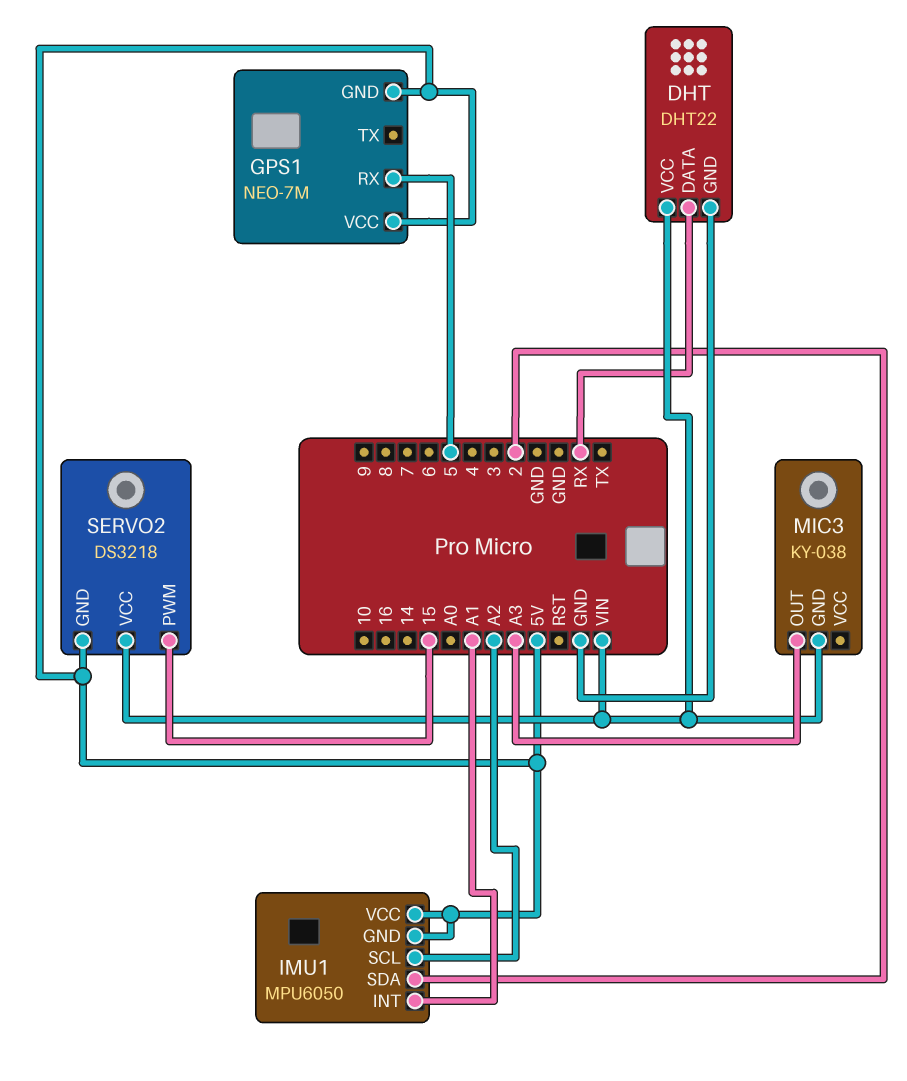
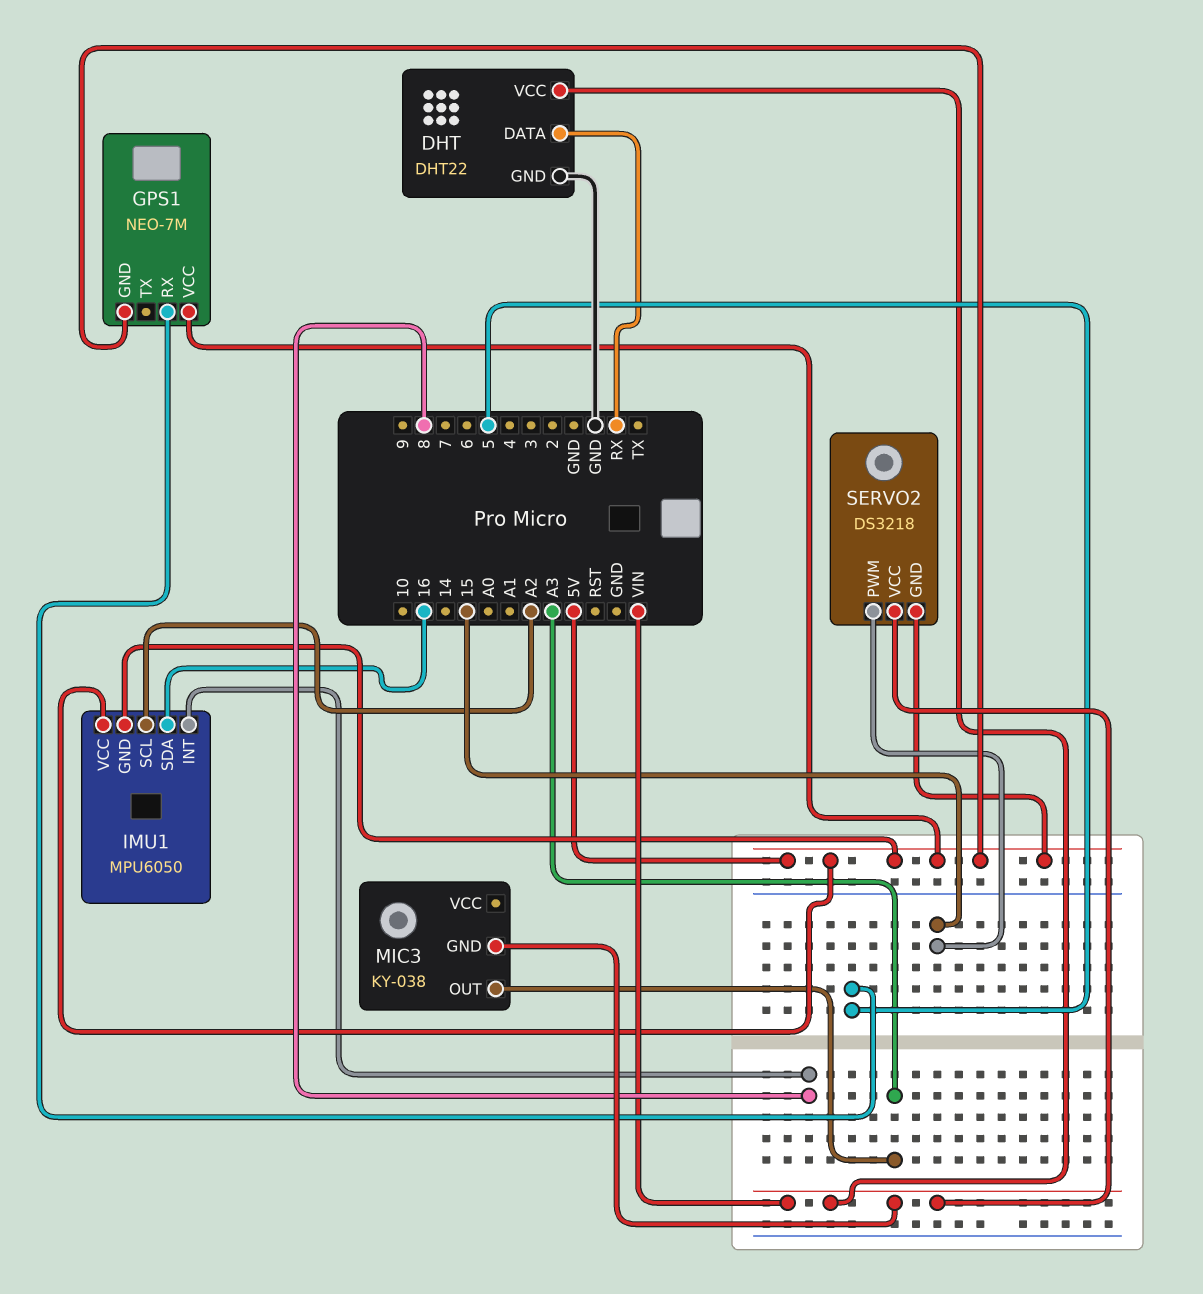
IMU1 pin INT: A1 -> 8
IMU1 pin SDA: 2 -> 16

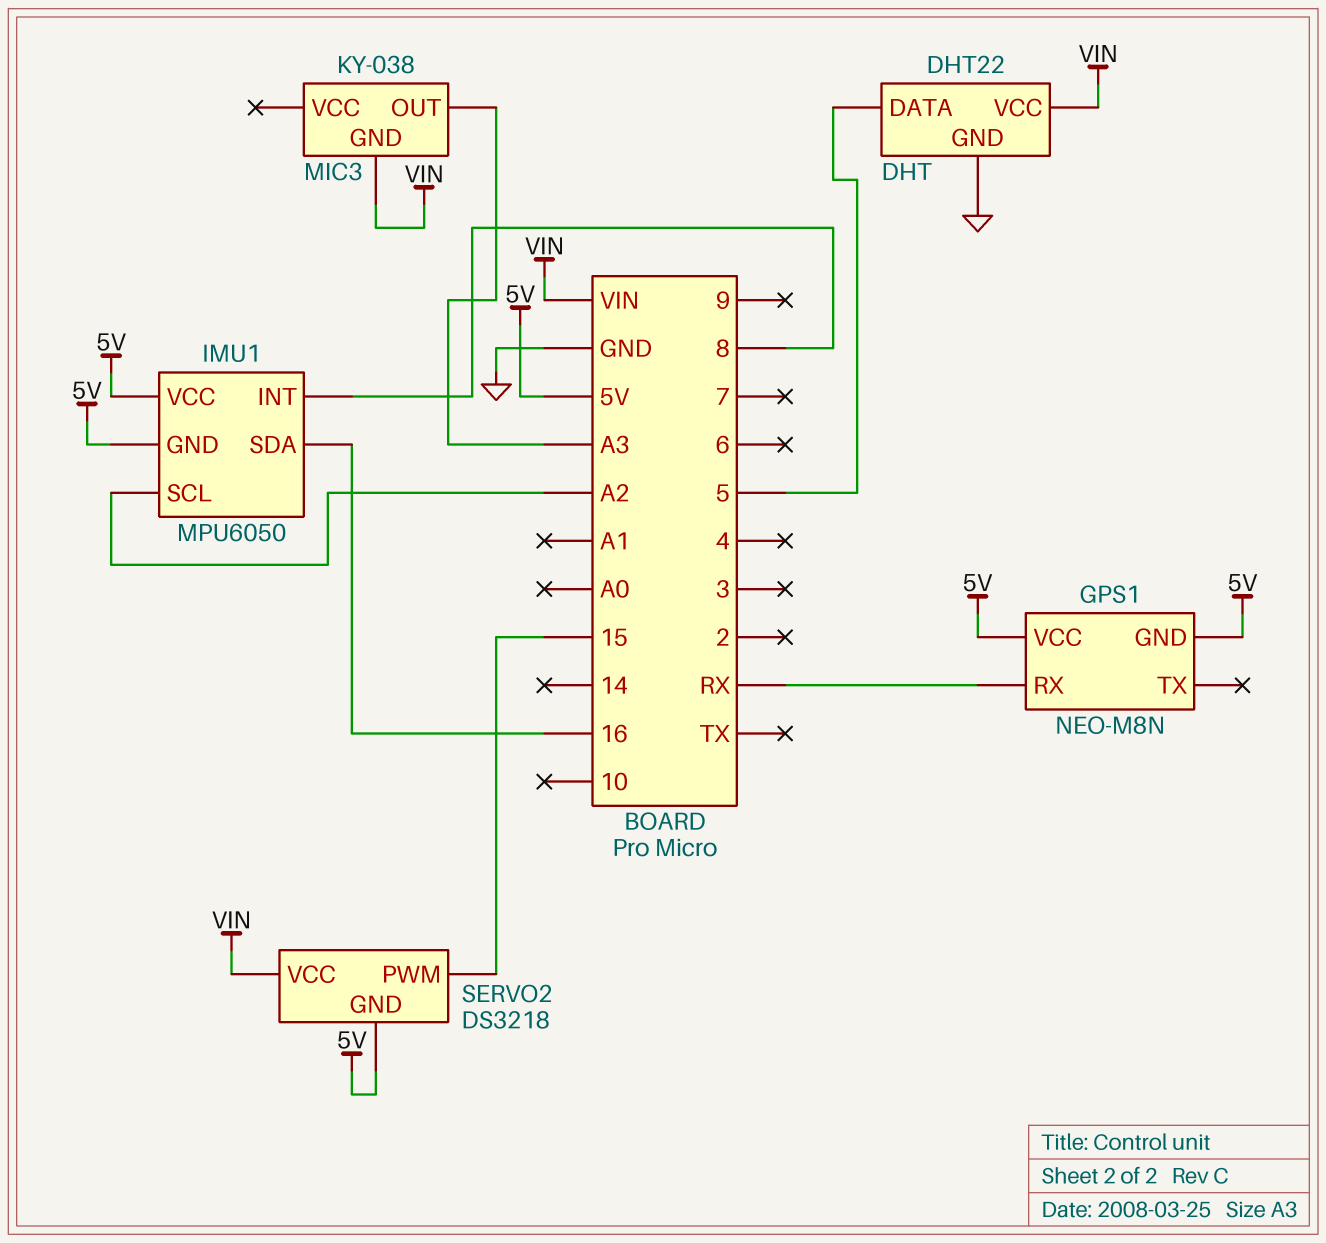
DHT pin DATA: RX -> 5
GPS1: NEO-7M -> NEO-M8N
GPS1 pin RX: 5 -> RX

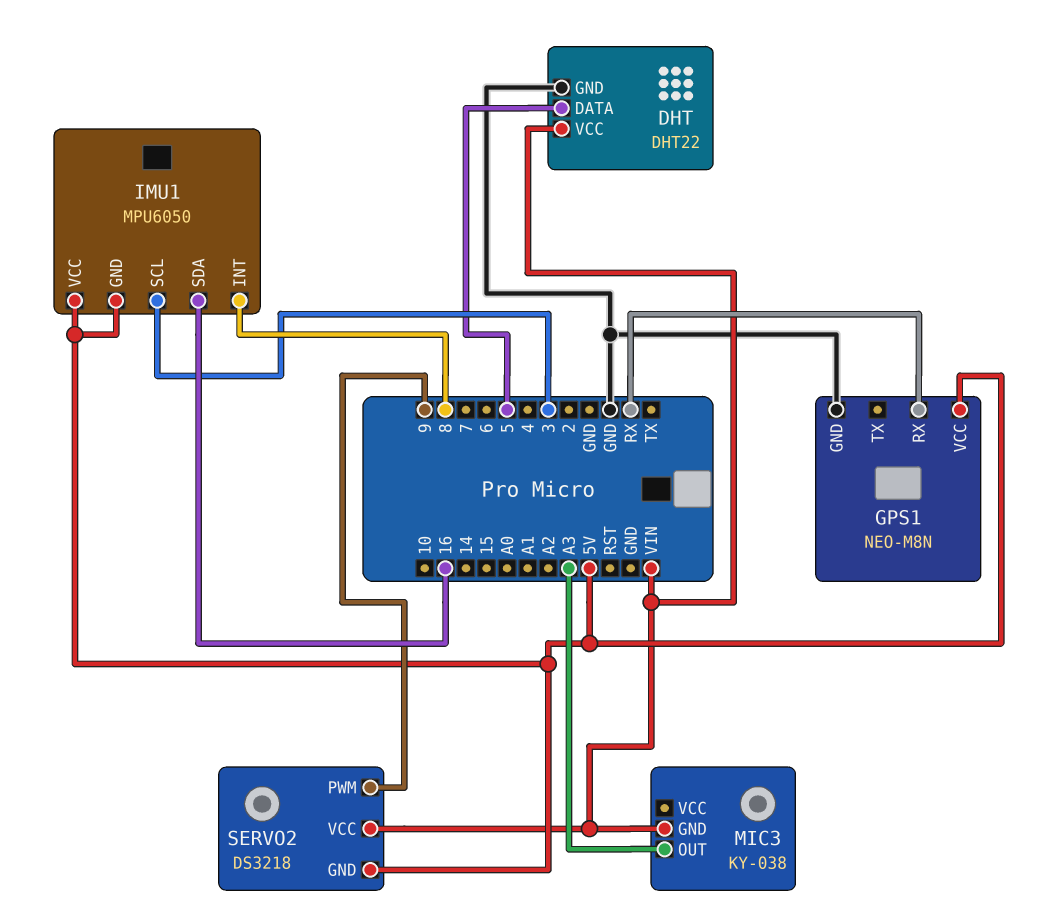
GPS1 pin GND: 5V -> GND
IMU1 pin SCL: A2 -> 3
SERVO2 pin PWM: 15 -> 9

